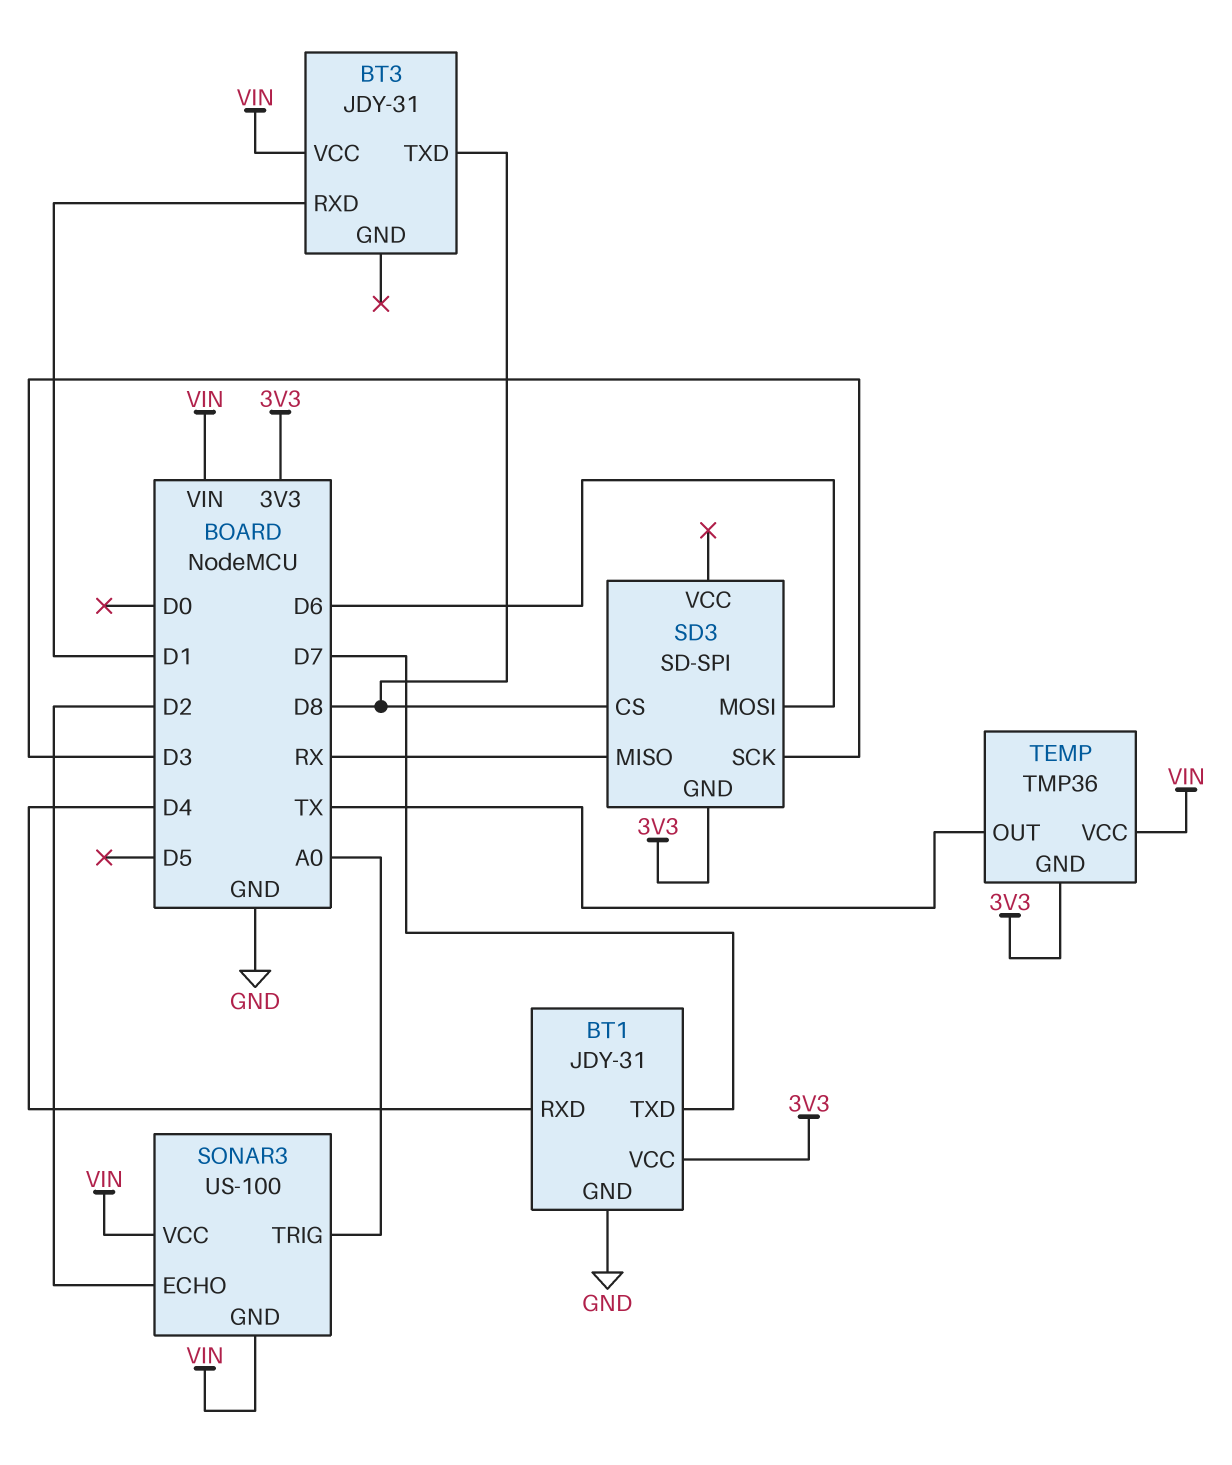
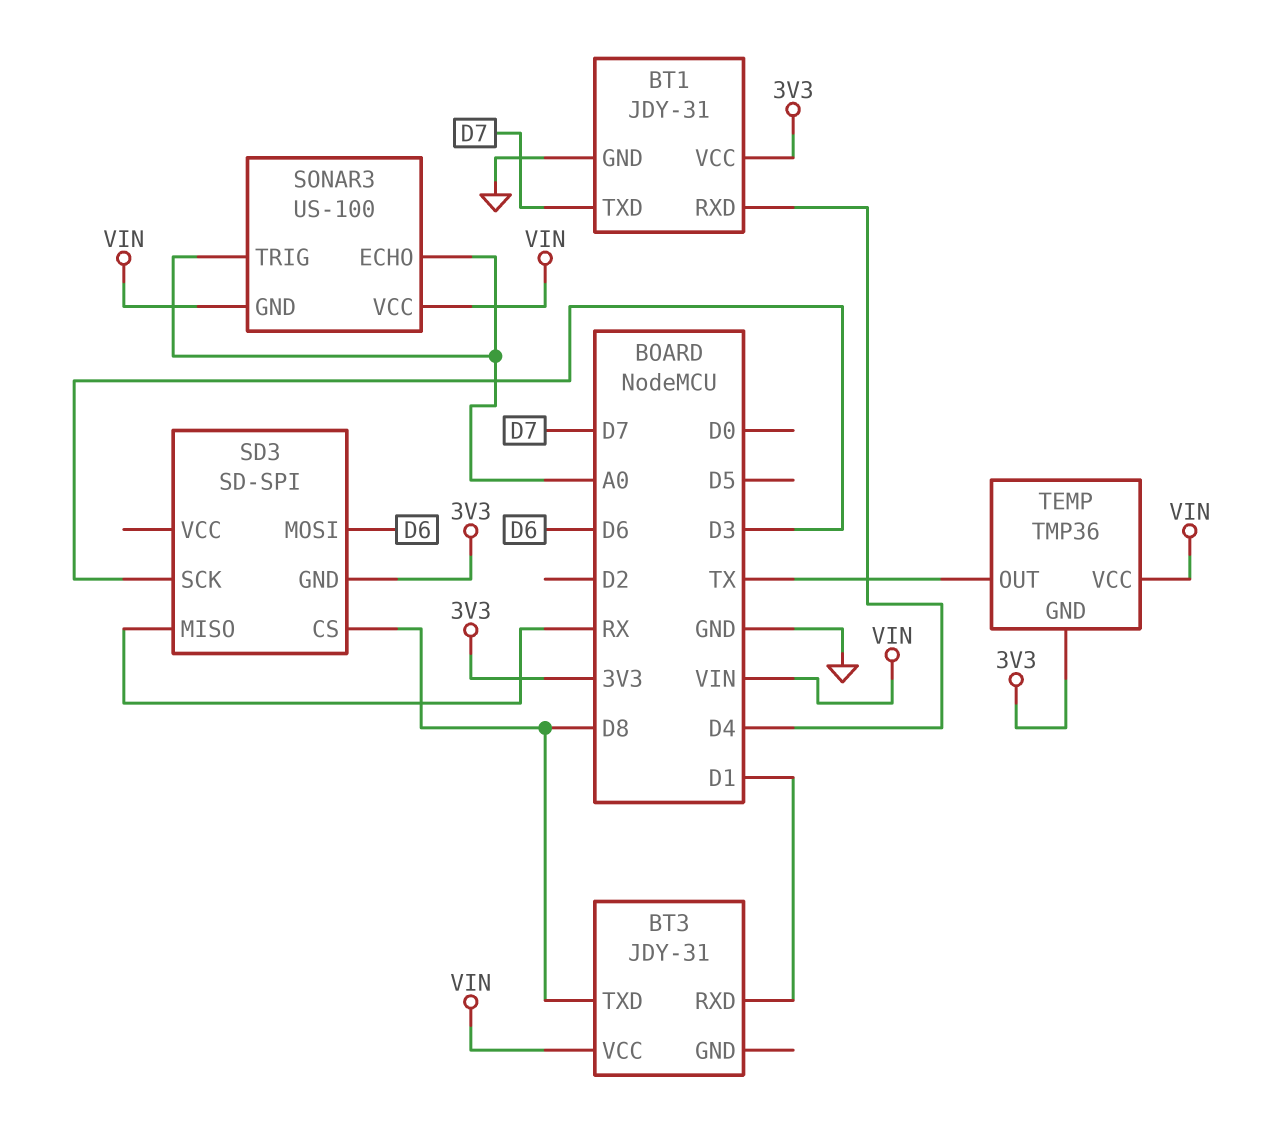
SONAR3 pin ECHO: D2 -> A0

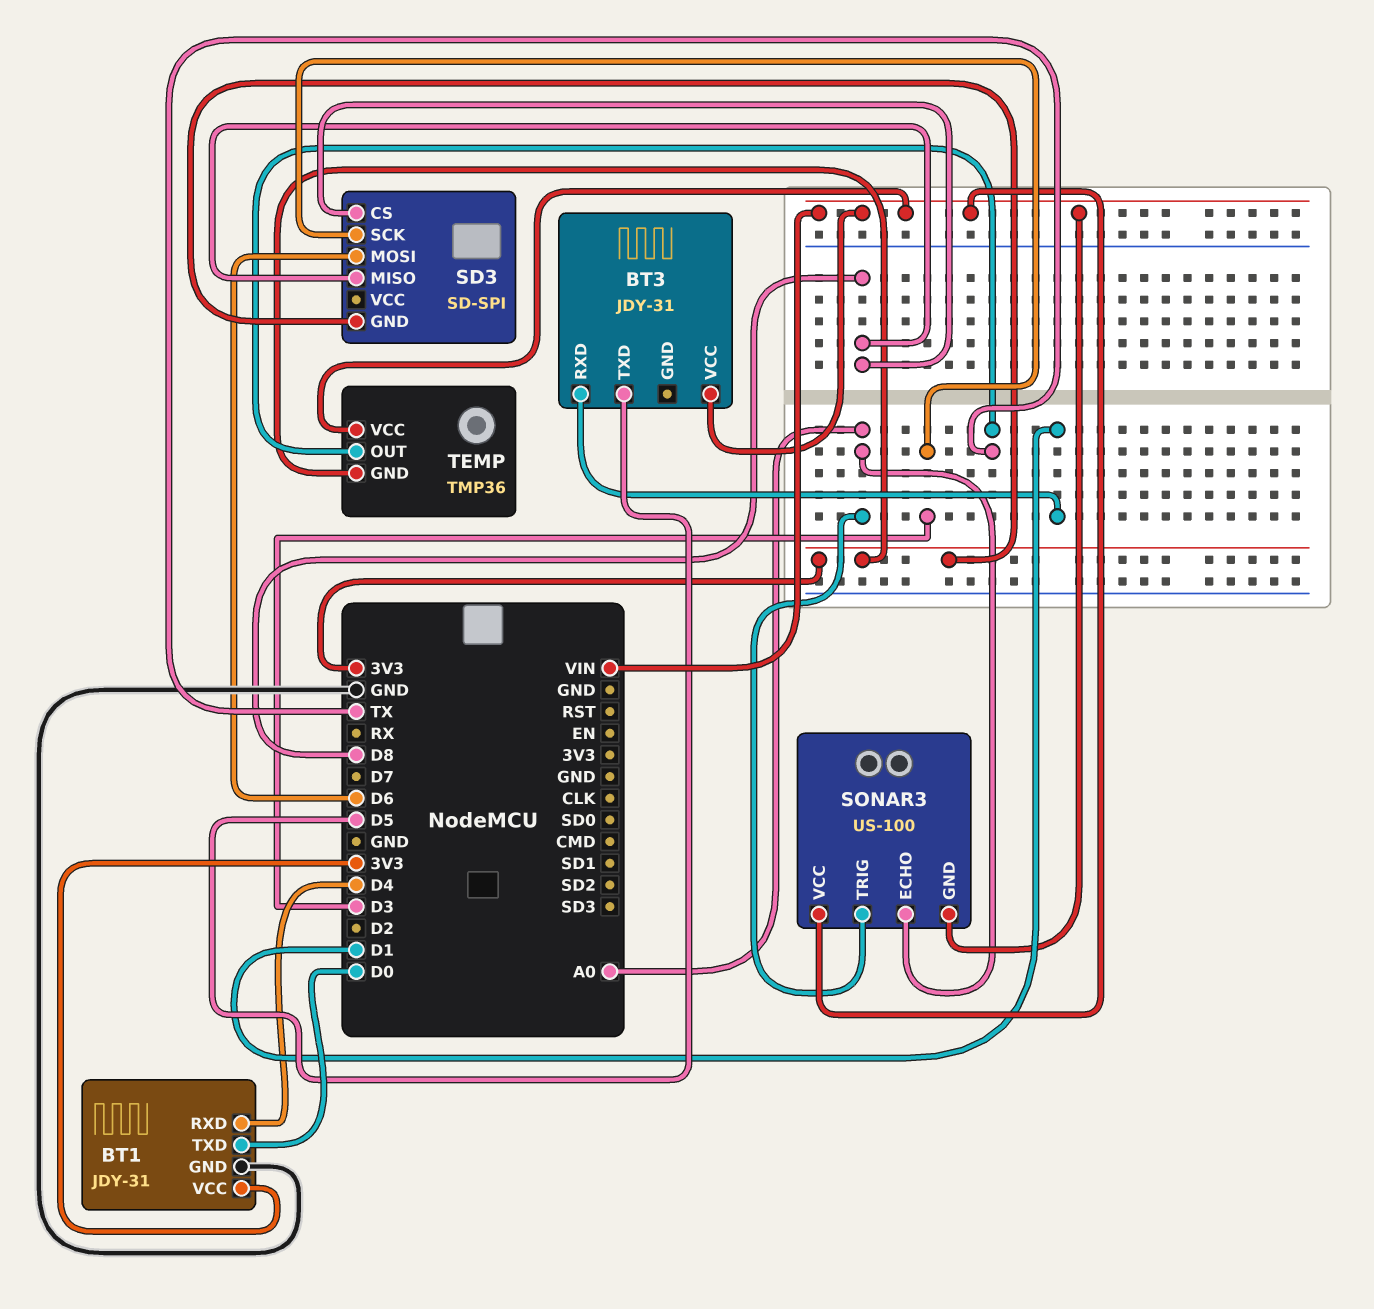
BT1 pin TXD: D7 -> D0
BT3 pin TXD: D8 -> D5
SD3 pin MISO: RX -> D8

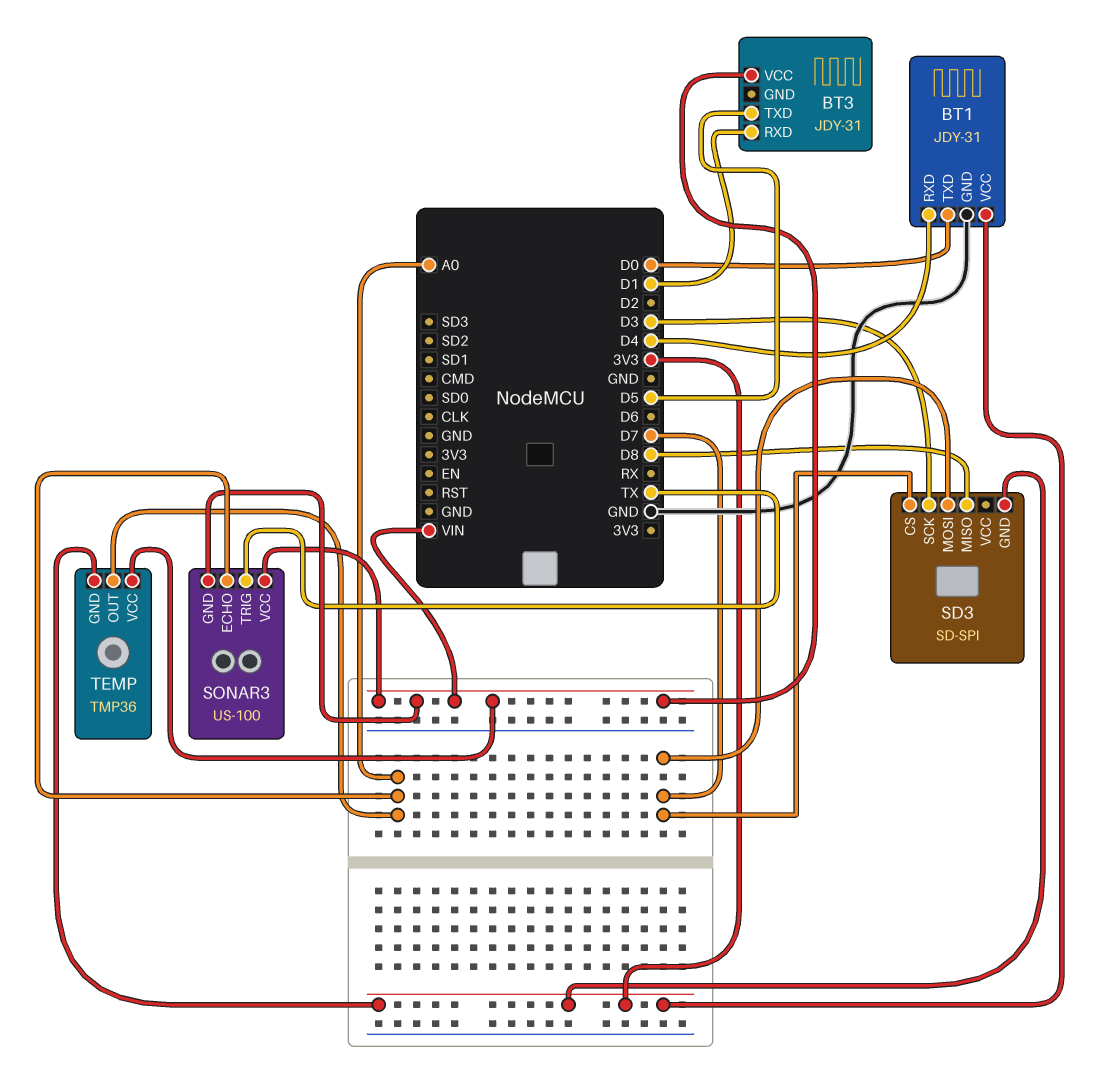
SD3 pin CS: D8 -> D7
SD3 pin MOSI: D6 -> D7
SONAR3 pin TRIG: A0 -> TX
TEMP pin OUT: TX -> A0

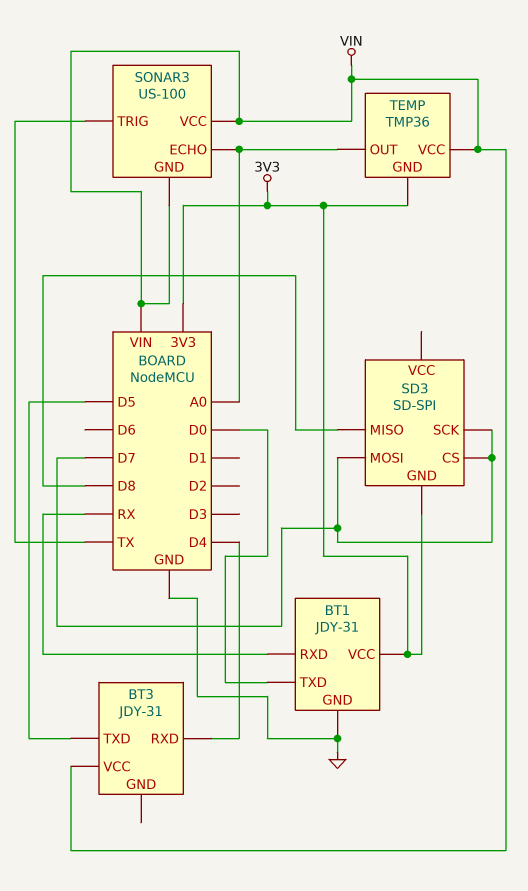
BT1 pin RXD: D4 -> RX
BT3 pin RXD: D1 -> D4
SD3 pin SCK: D3 -> D7

